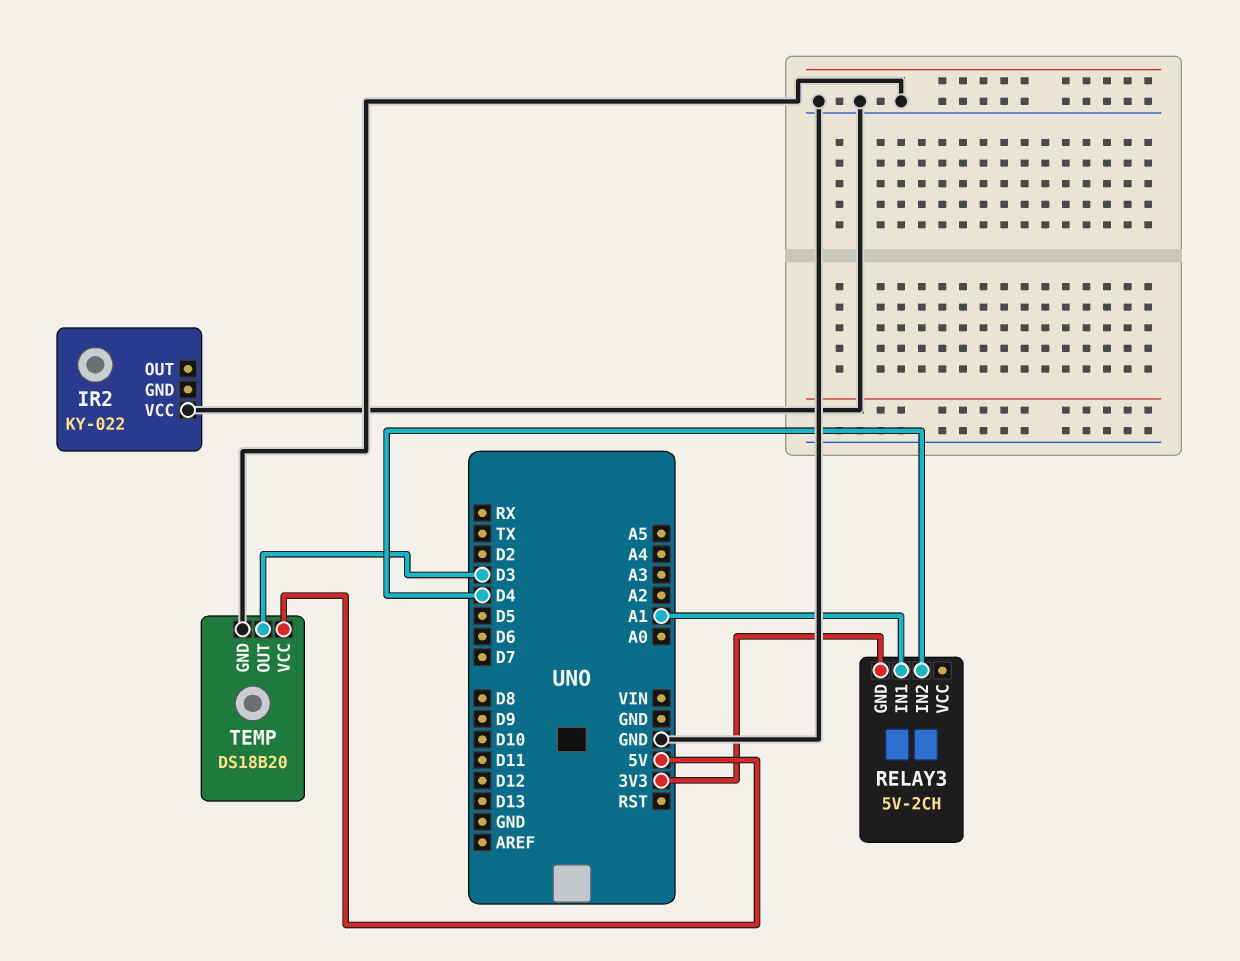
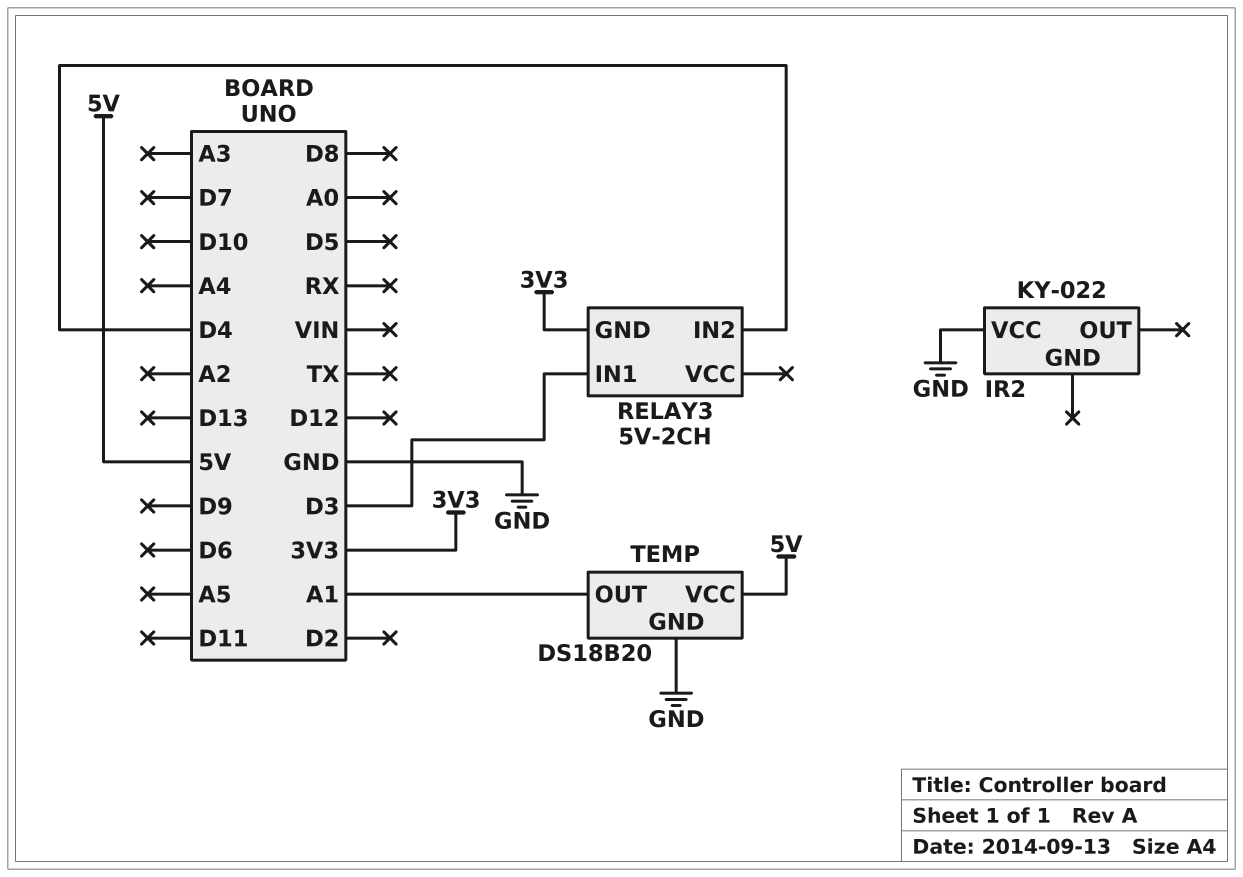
RELAY3 pin IN1: A1 -> D3
TEMP pin OUT: D3 -> A1

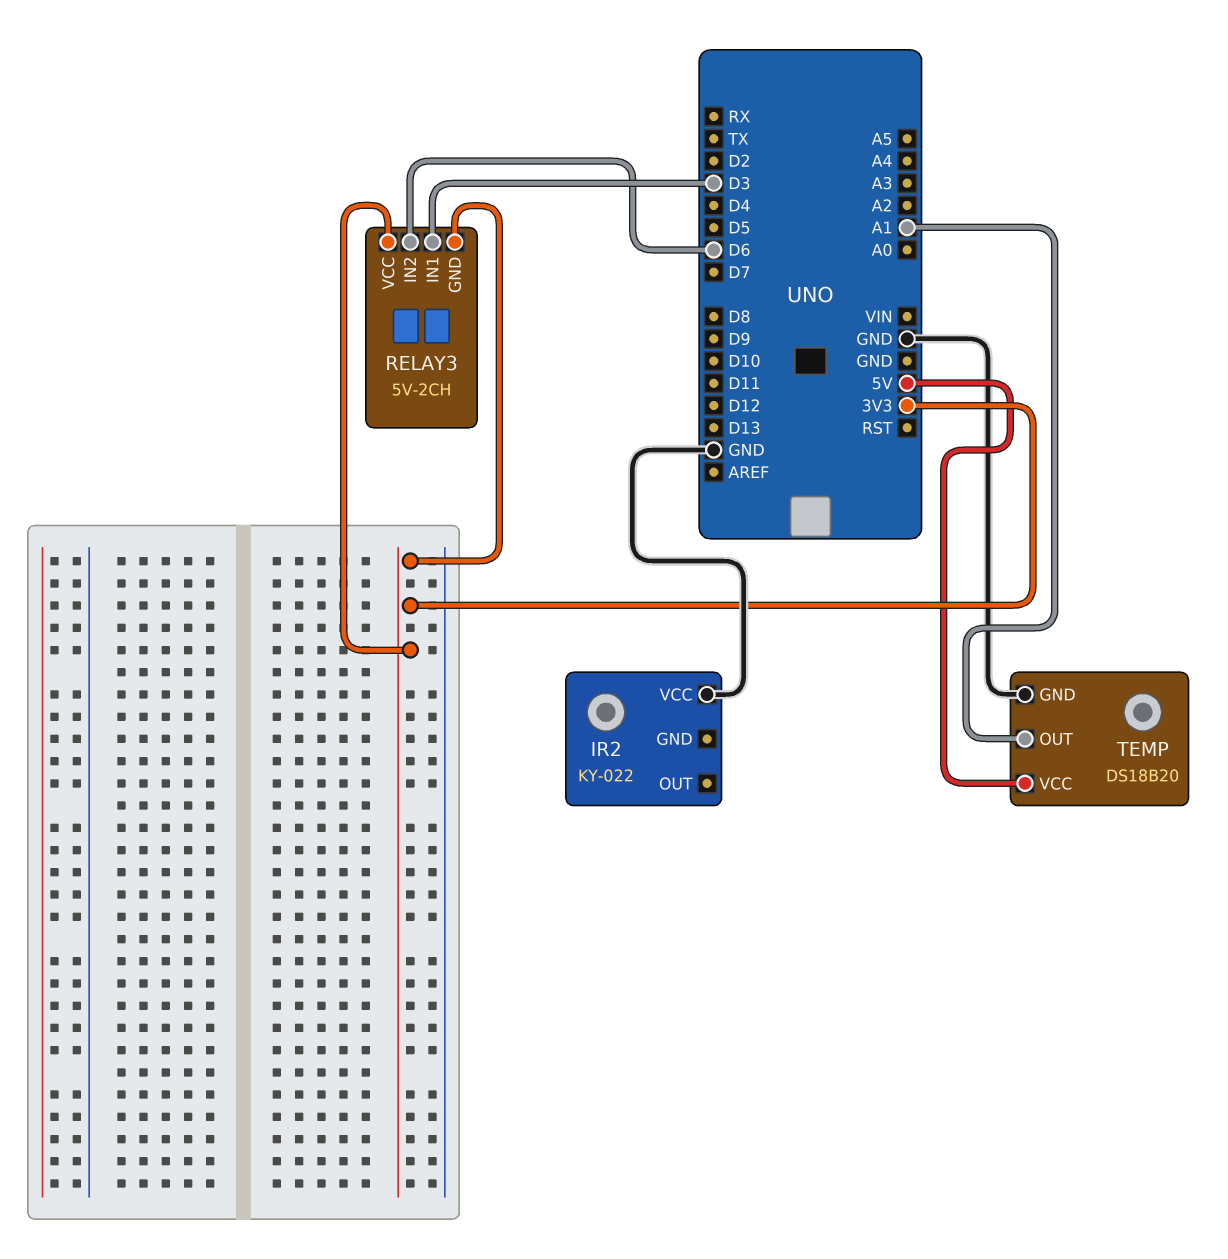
RELAY3 pin IN2: D4 -> D6
RELAY3 pin VCC: none -> 3V3

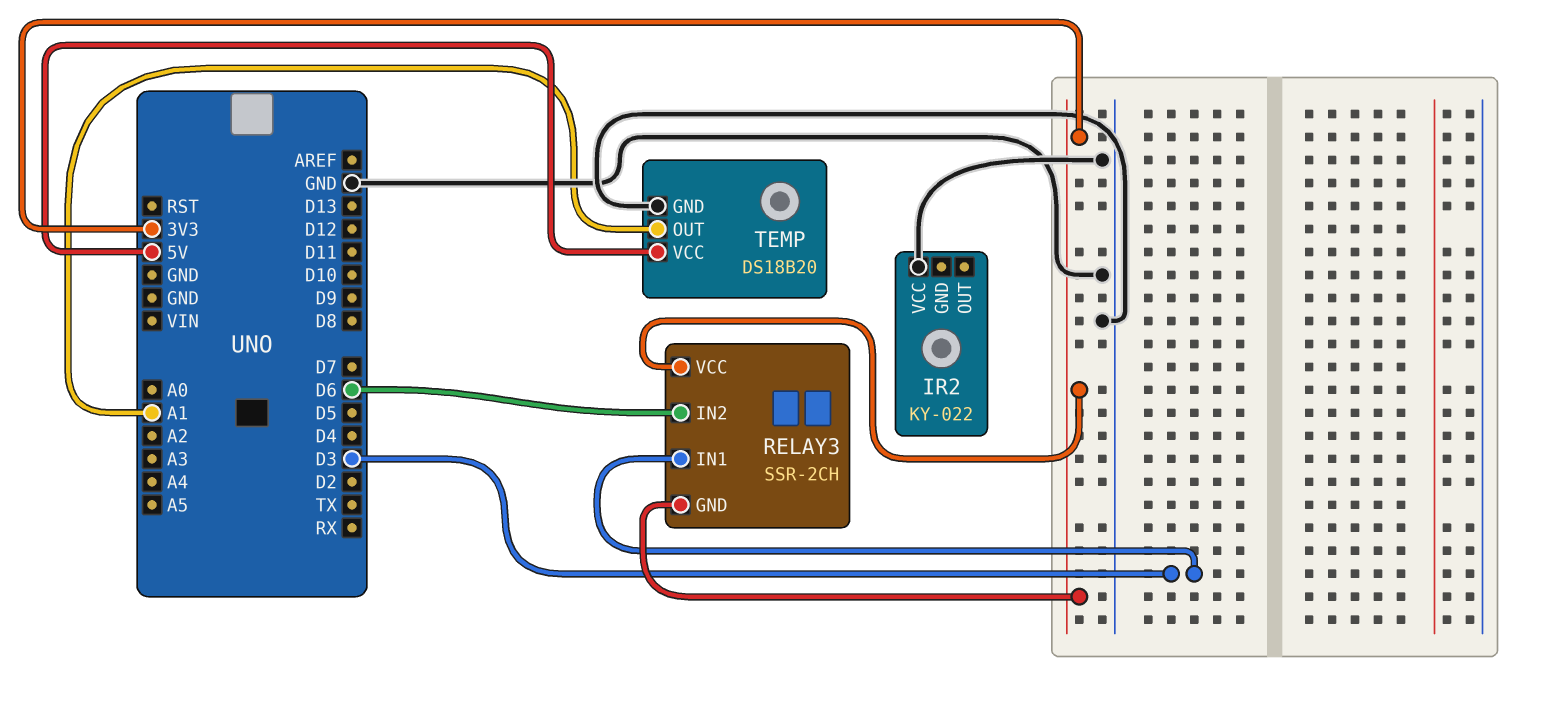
RELAY3: 5V-2CH -> SSR-2CH

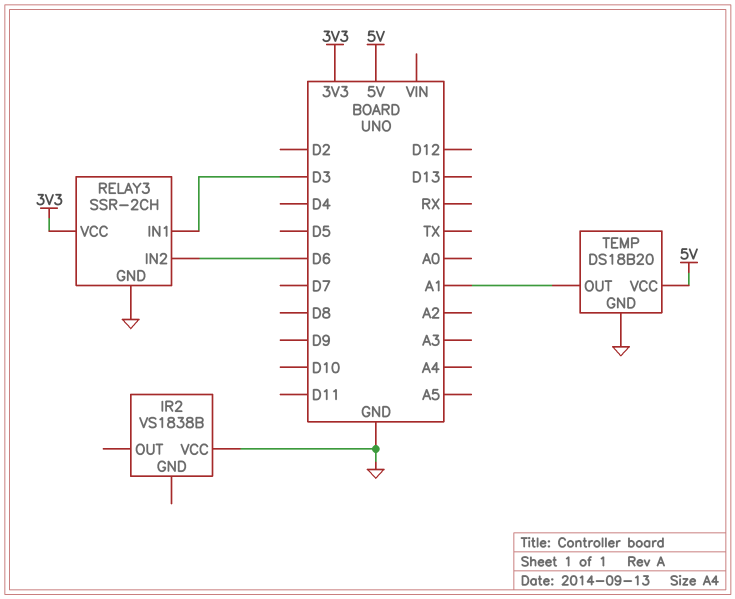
IR2: KY-022 -> VS1838B
RELAY3 pin GND: 3V3 -> GND

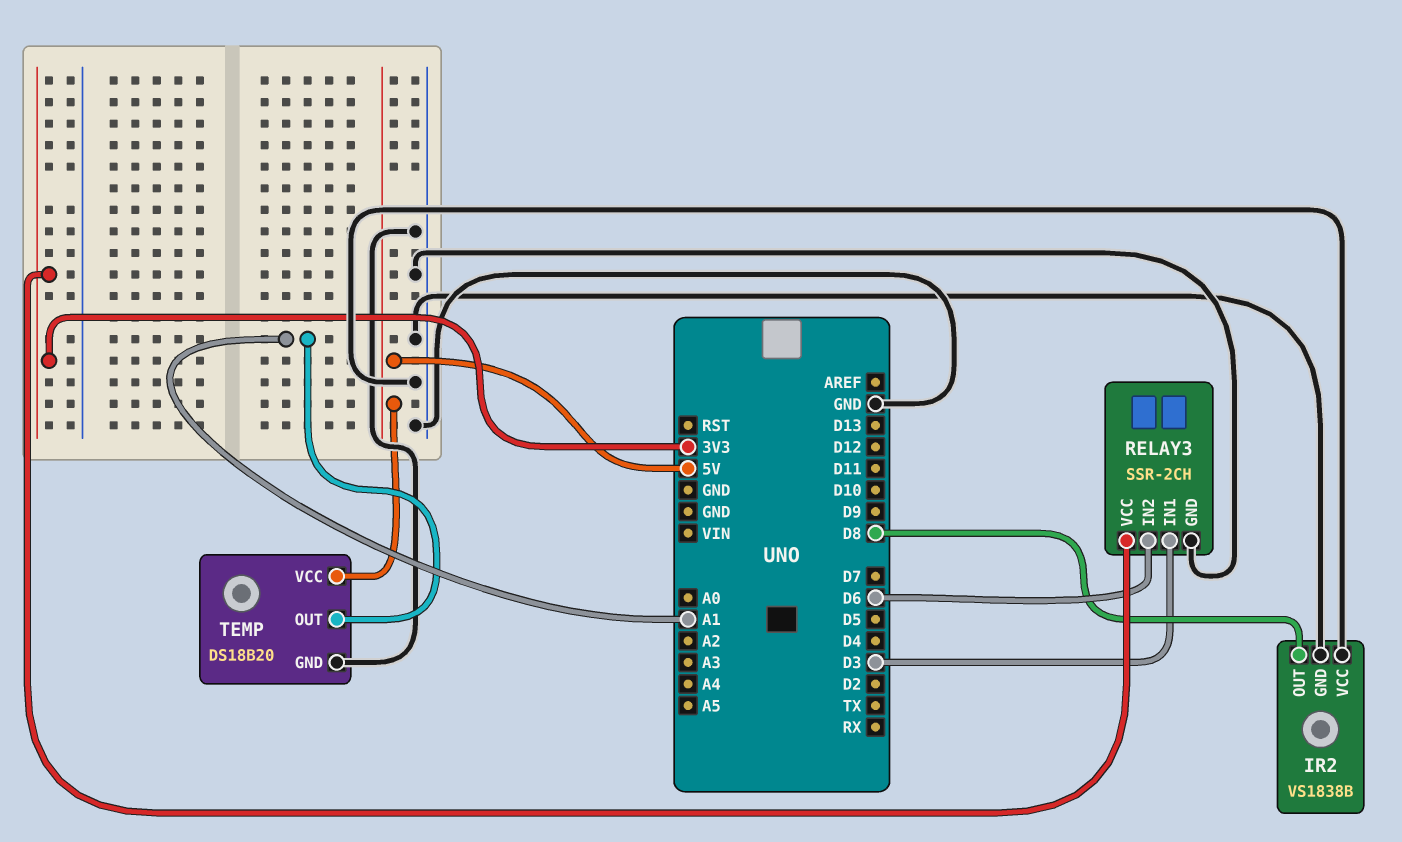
IR2 pin GND: none -> GND
IR2 pin OUT: none -> D8

